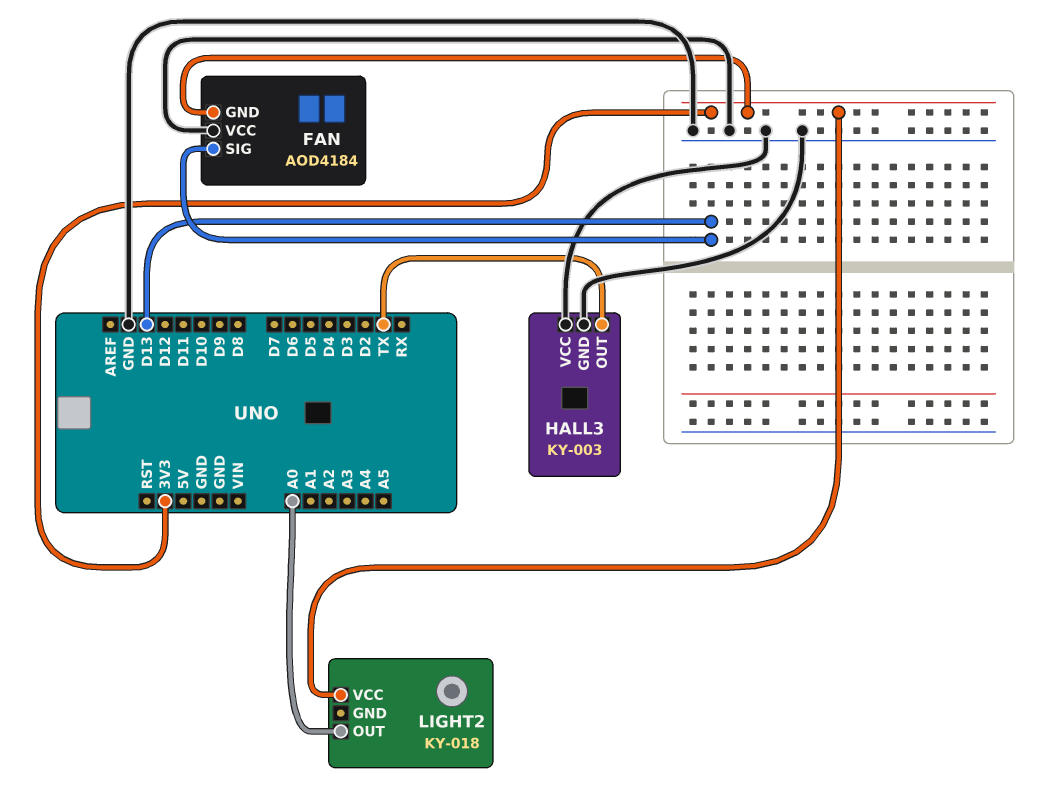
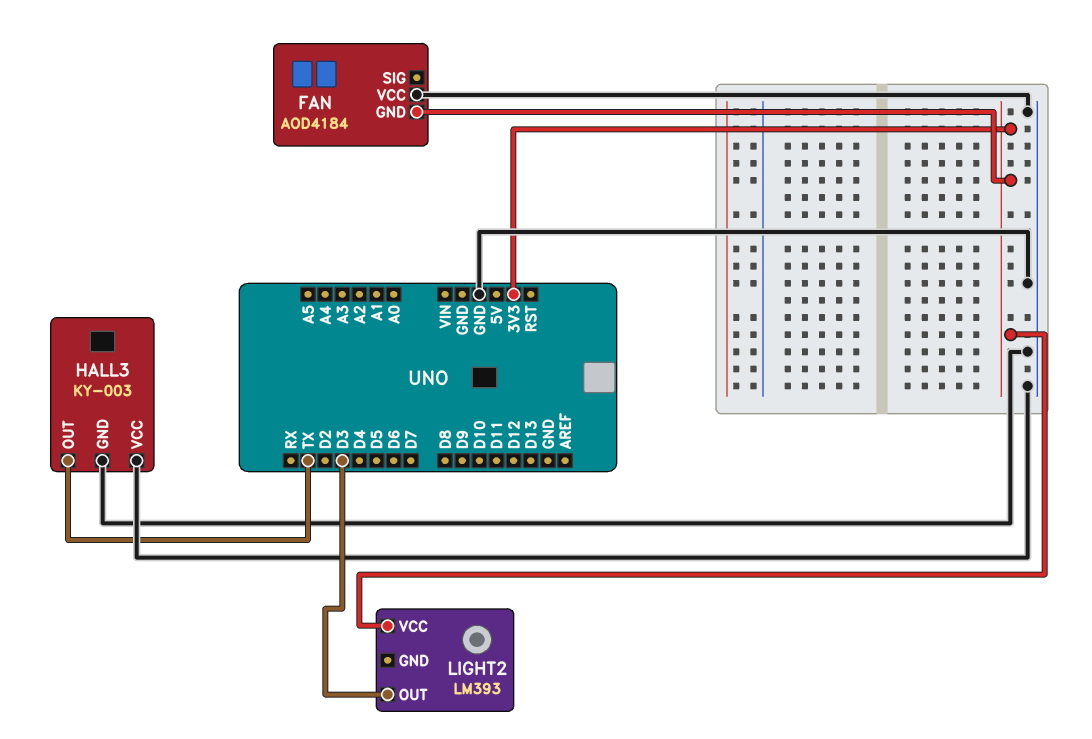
FAN pin SIG: D13 -> none
LIGHT2: KY-018 -> LM393
LIGHT2 pin OUT: A0 -> D3

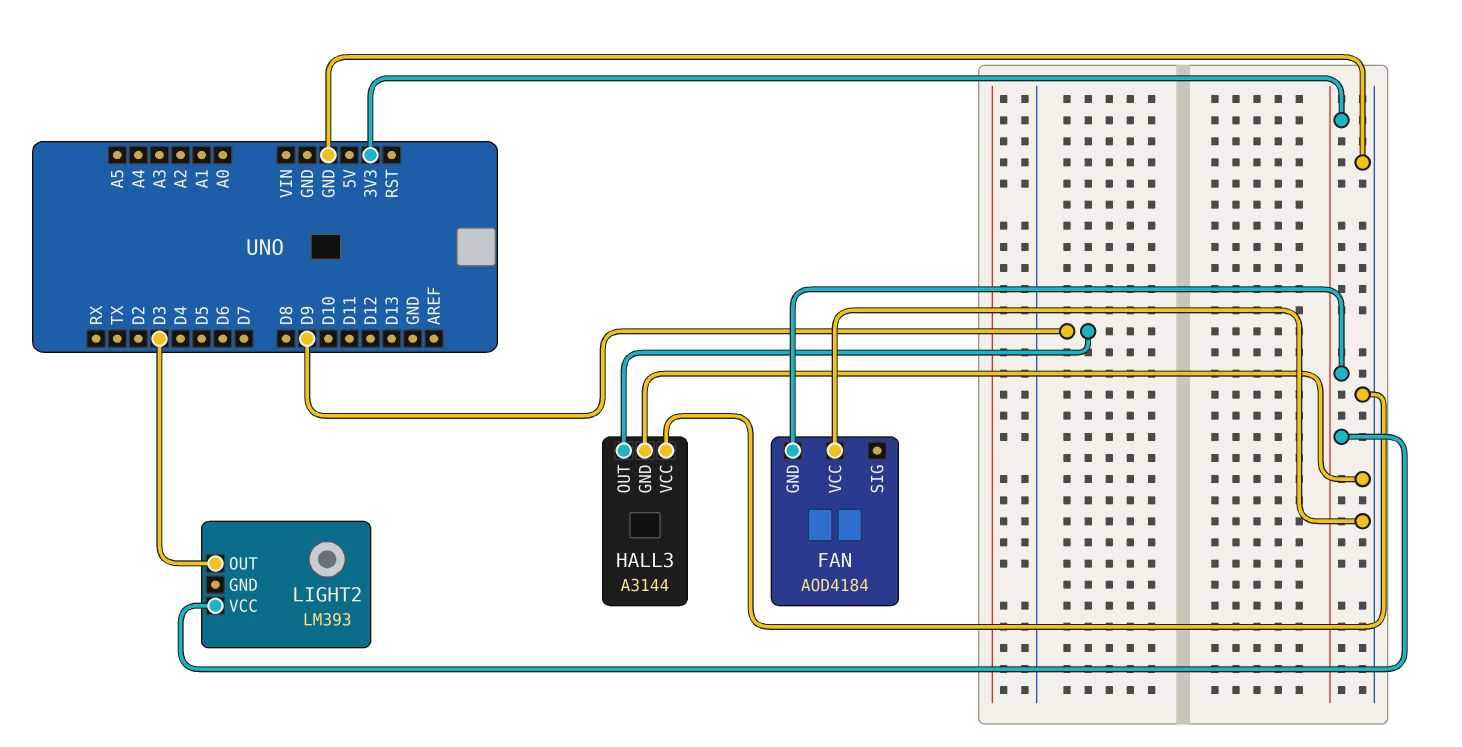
HALL3: KY-003 -> A3144
HALL3 pin OUT: TX -> D9

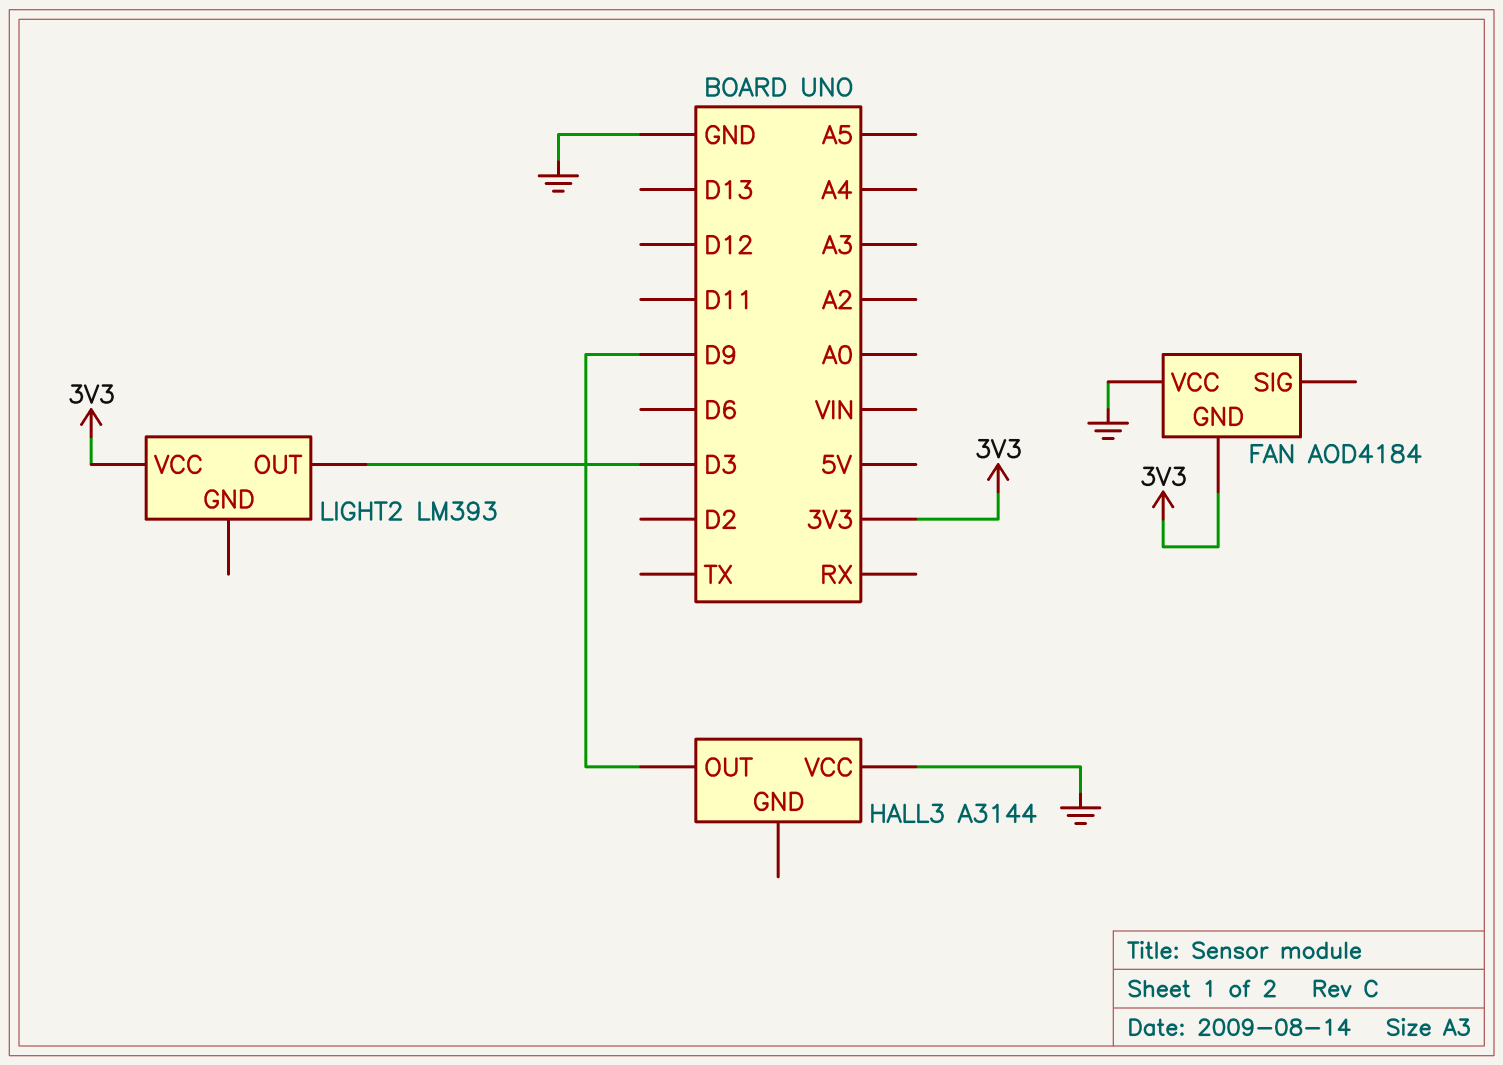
HALL3 pin GND: GND -> none

